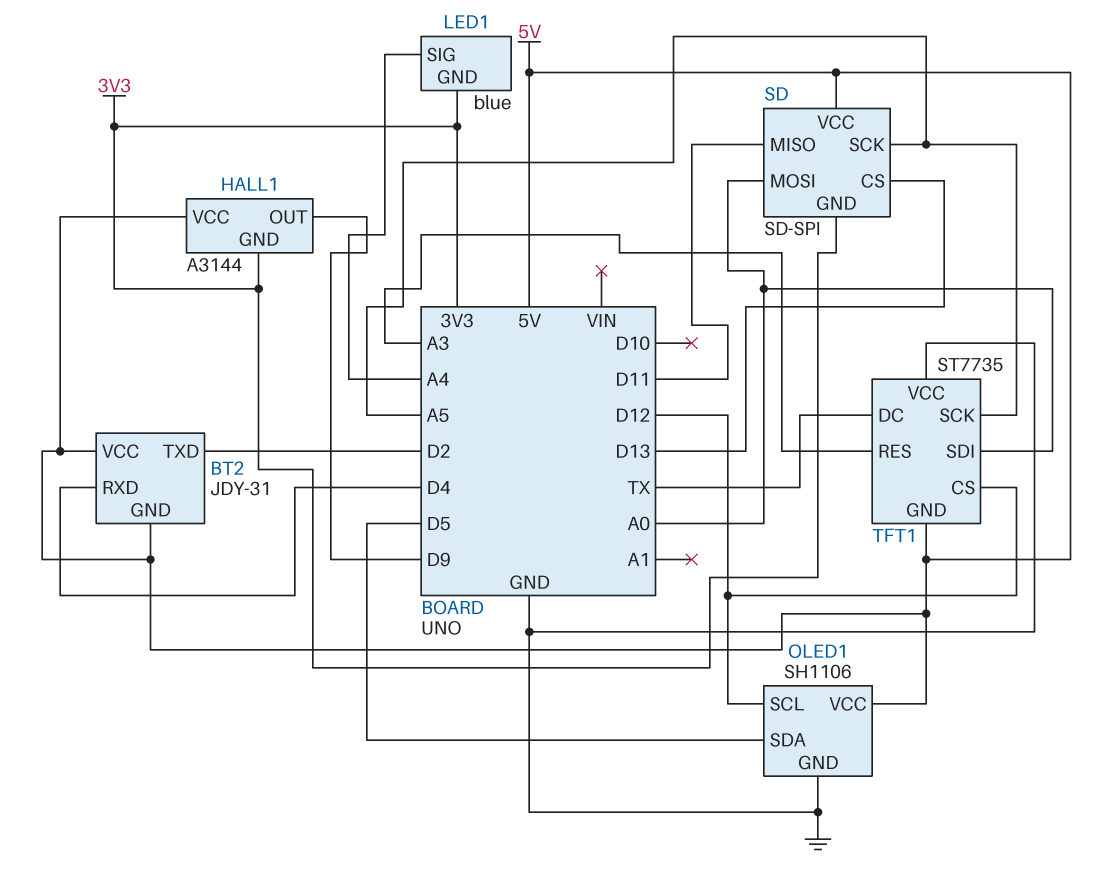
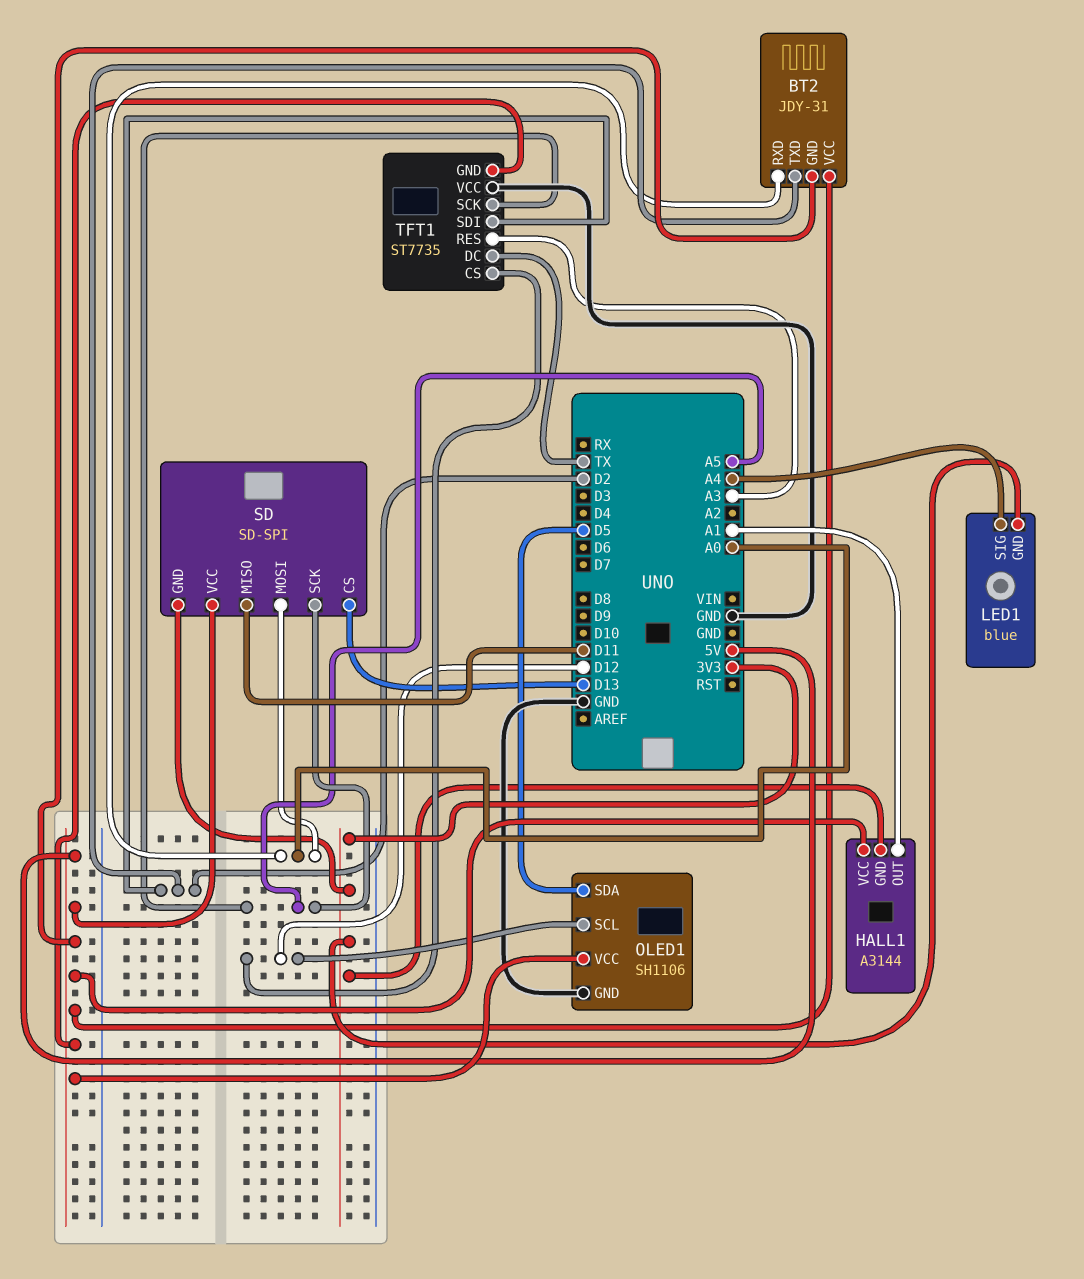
BT2 pin RXD: D4 -> A0
HALL1 pin OUT: D9 -> A1
TFT1 pin SDI: A0 -> D2

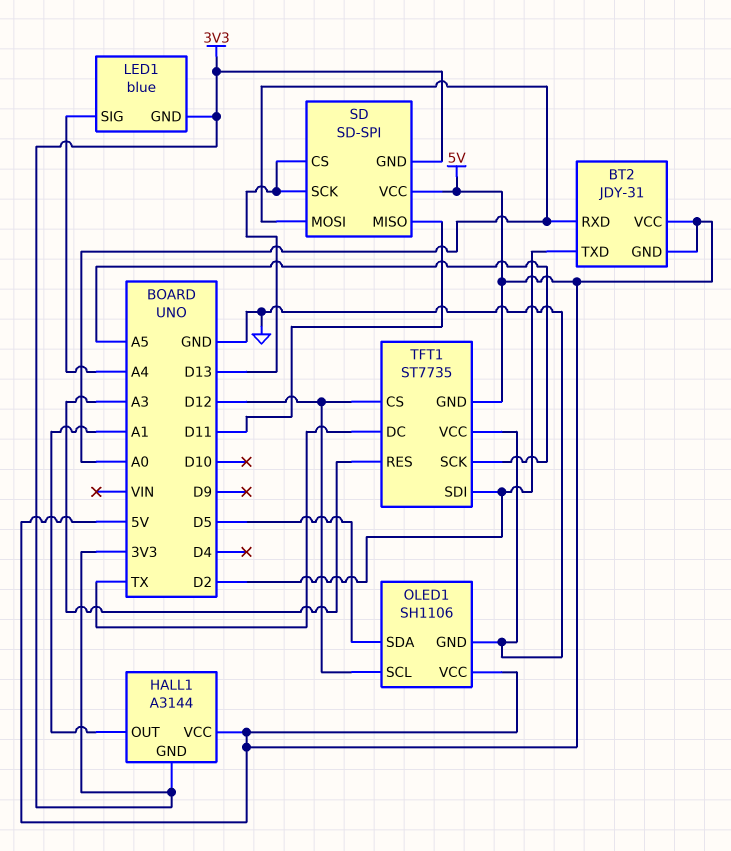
SD pin SCK: A5 -> D13

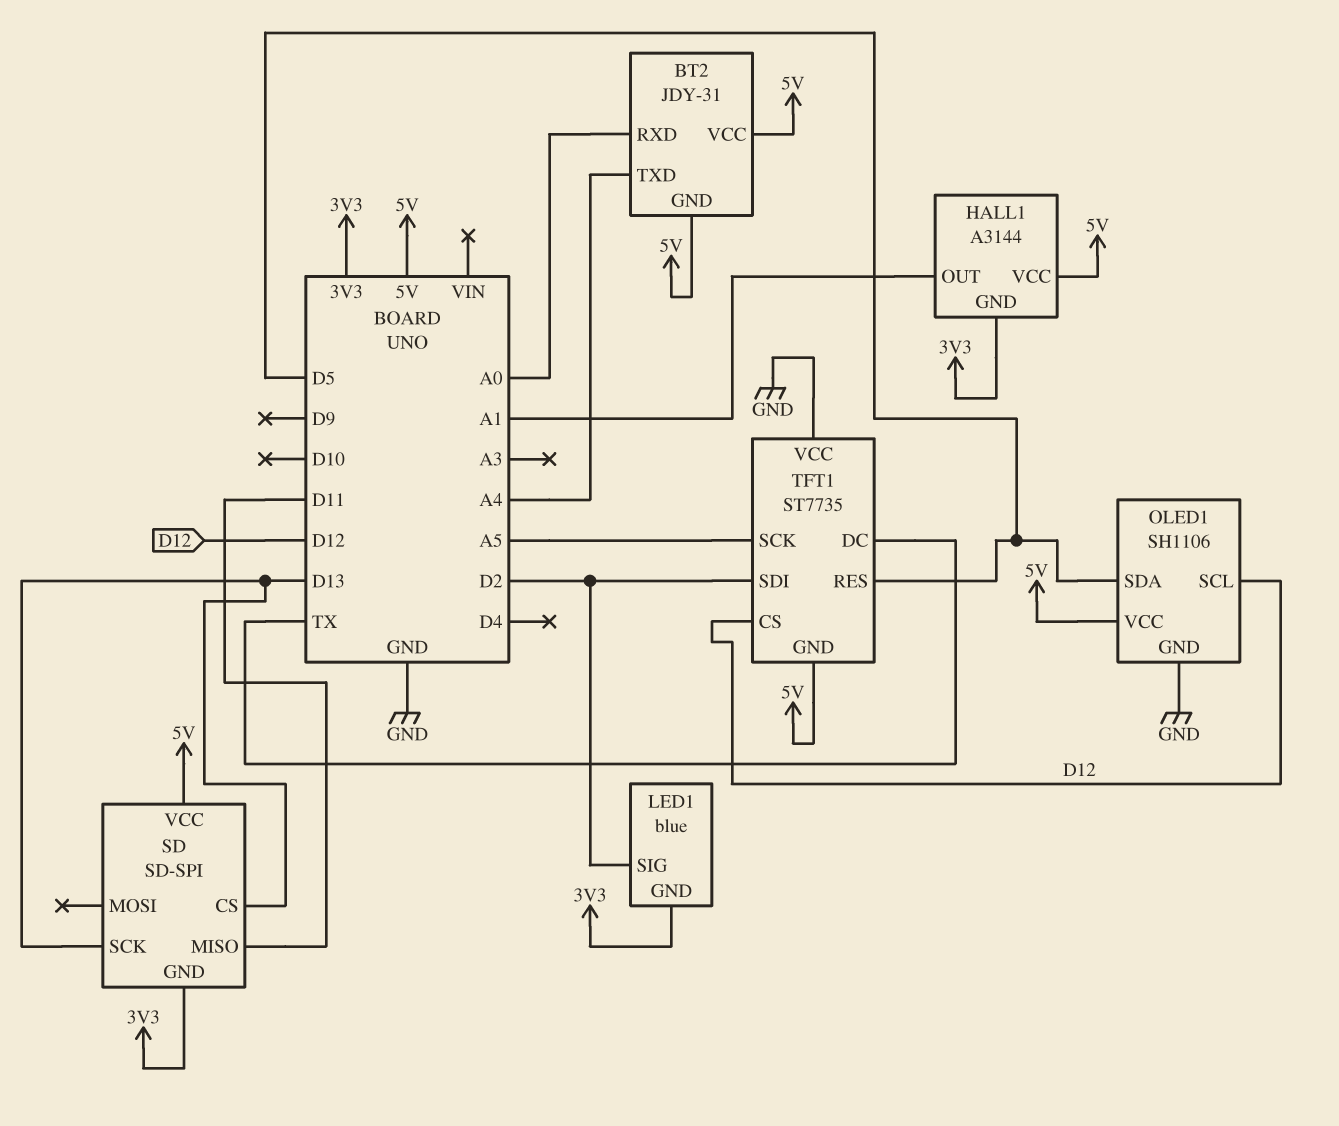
BT2 pin TXD: D2 -> A4
LED1 pin SIG: A4 -> D2
SD pin MOSI: A0 -> none
TFT1 pin RES: A3 -> D5

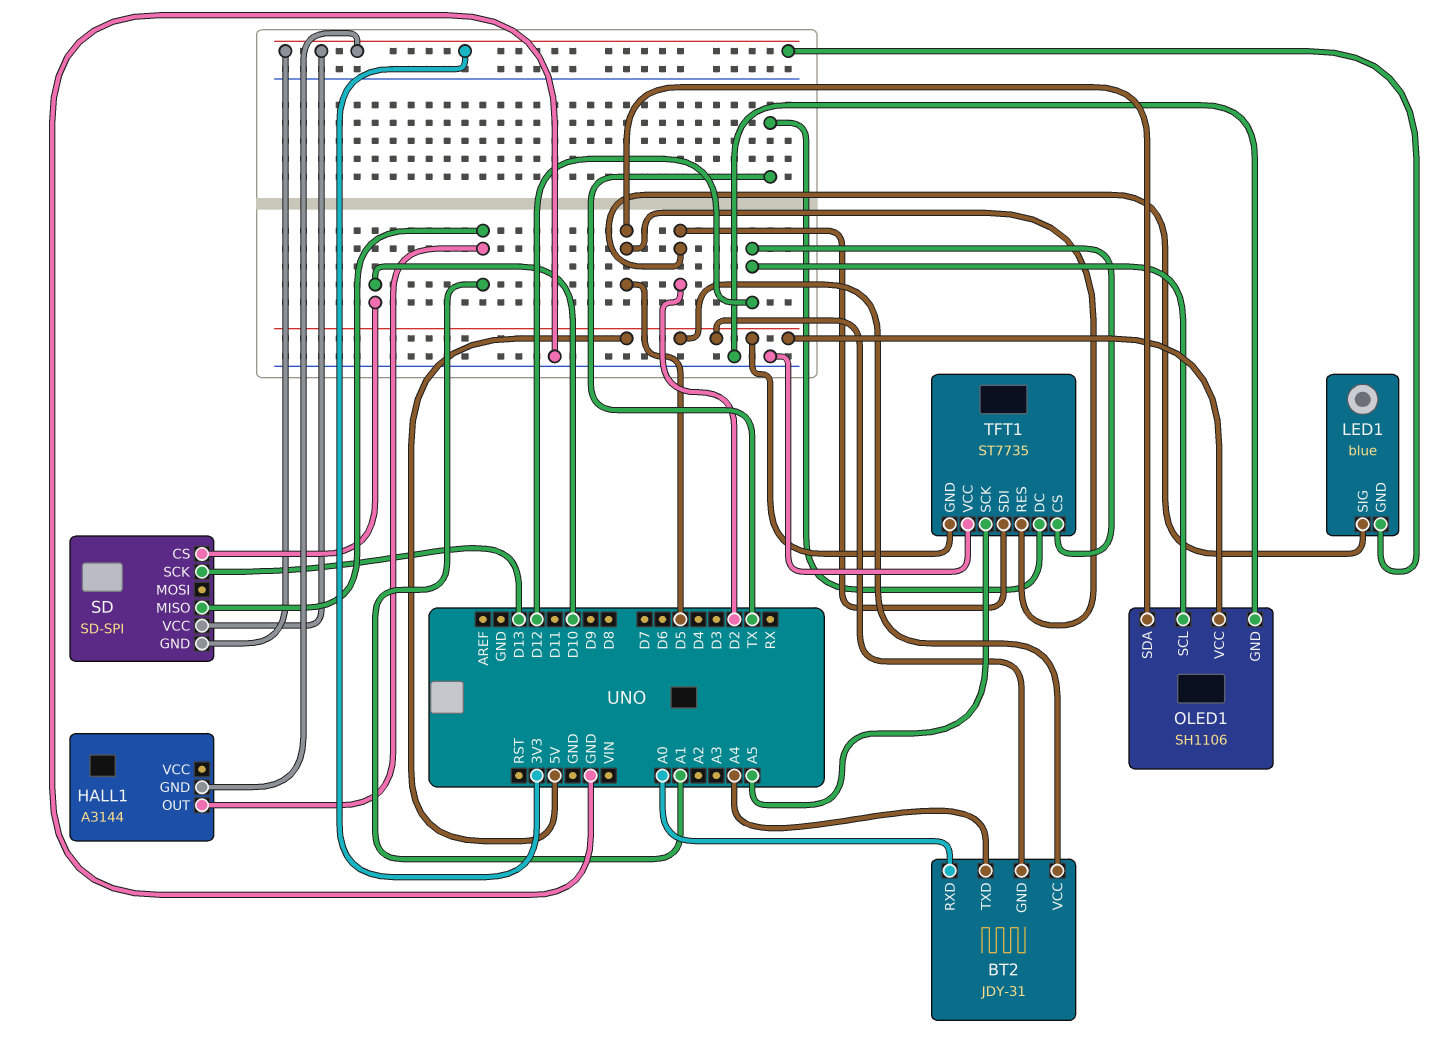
HALL1 pin VCC: 5V -> none
SD pin CS: D13 -> D10
SD pin MISO: D11 -> A1
SD pin VCC: 5V -> 3V3

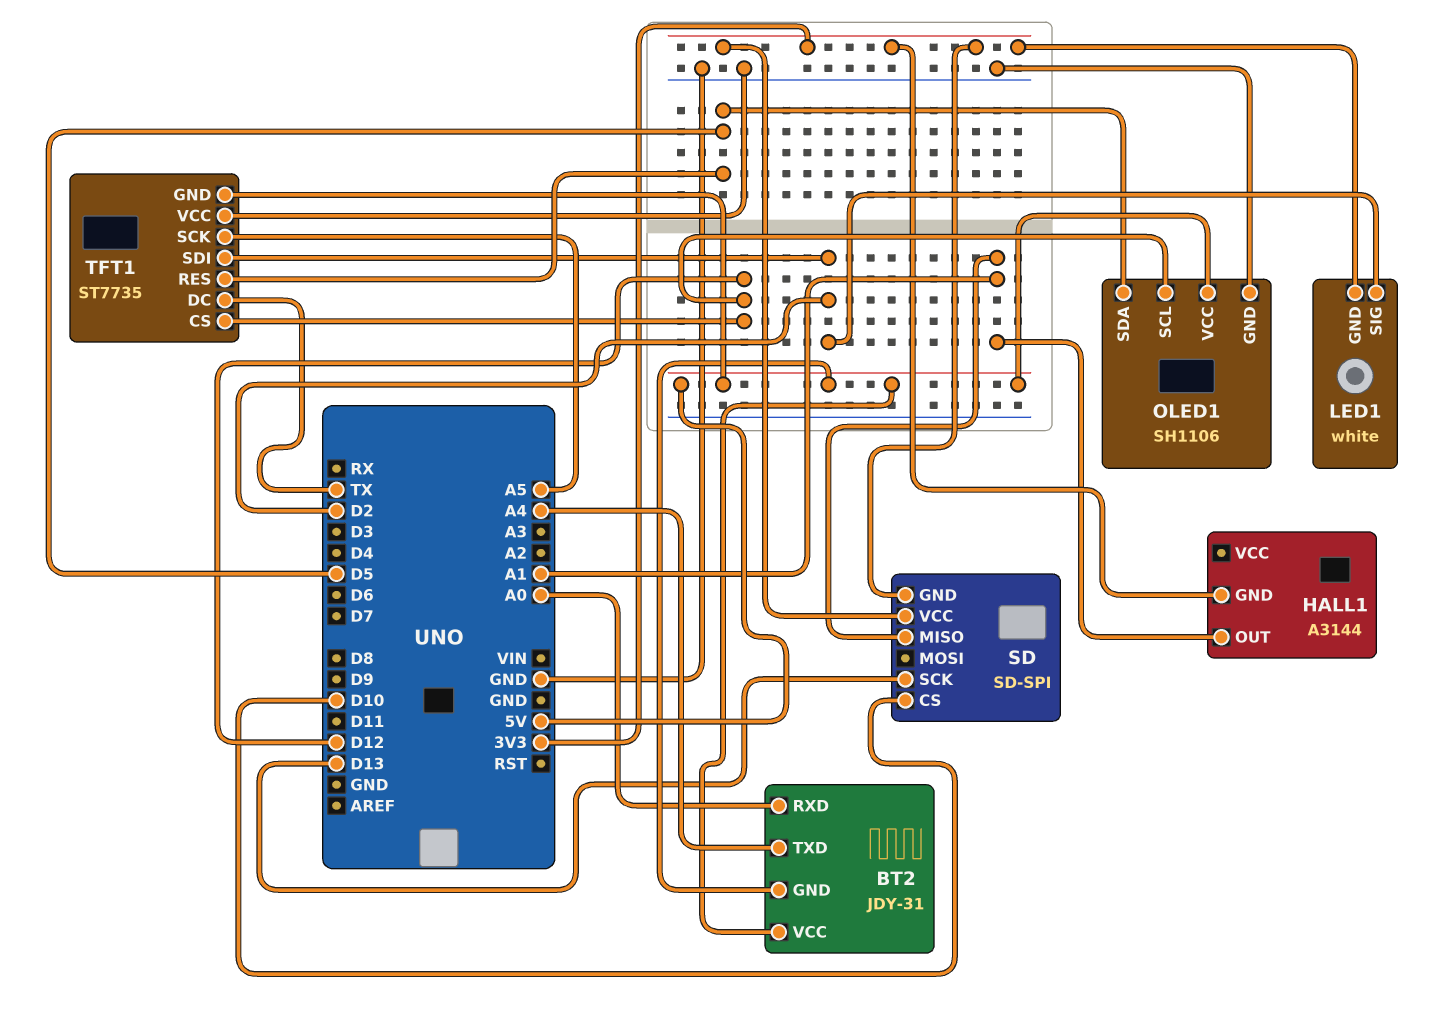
LED1: blue -> white

